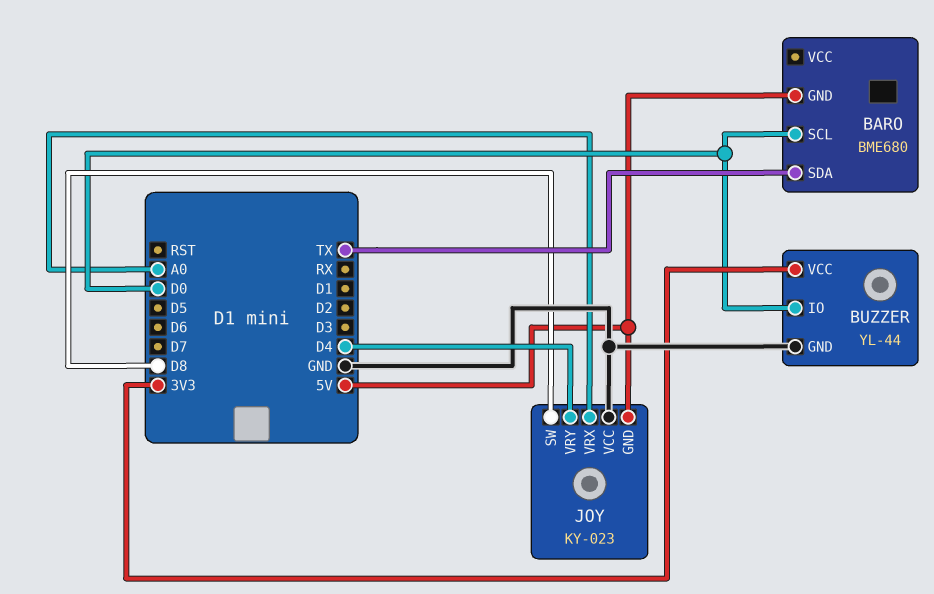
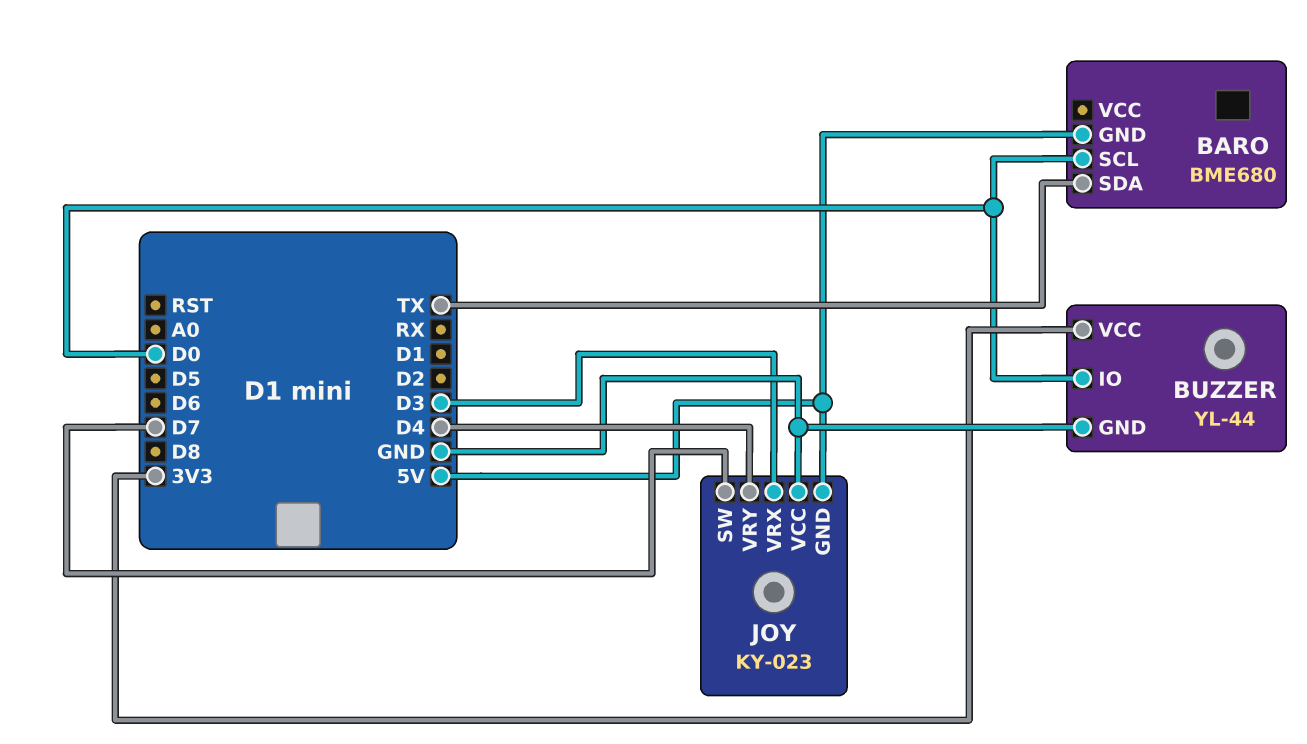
JOY pin SW: D8 -> D7
JOY pin VRX: A0 -> D3

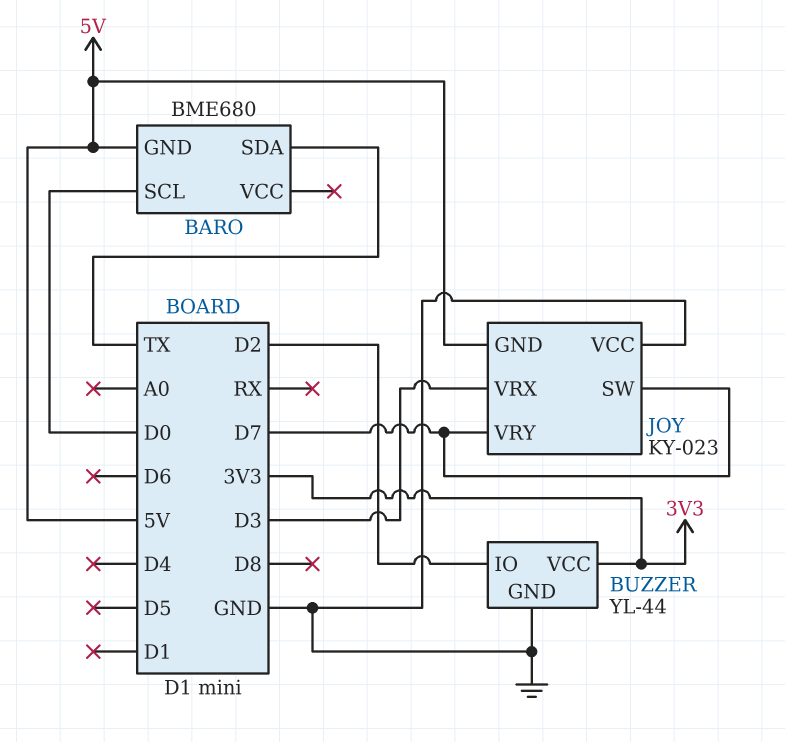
BUZZER pin IO: D0 -> D2
JOY pin VRY: D4 -> D7

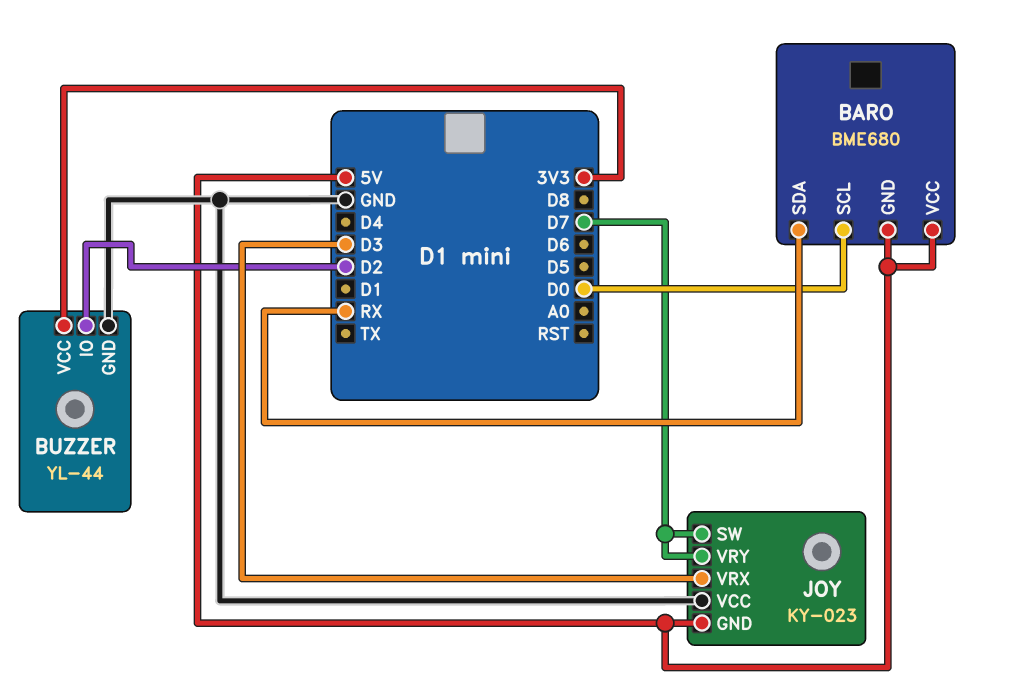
BARO pin SDA: TX -> RX
BARO pin VCC: none -> 5V

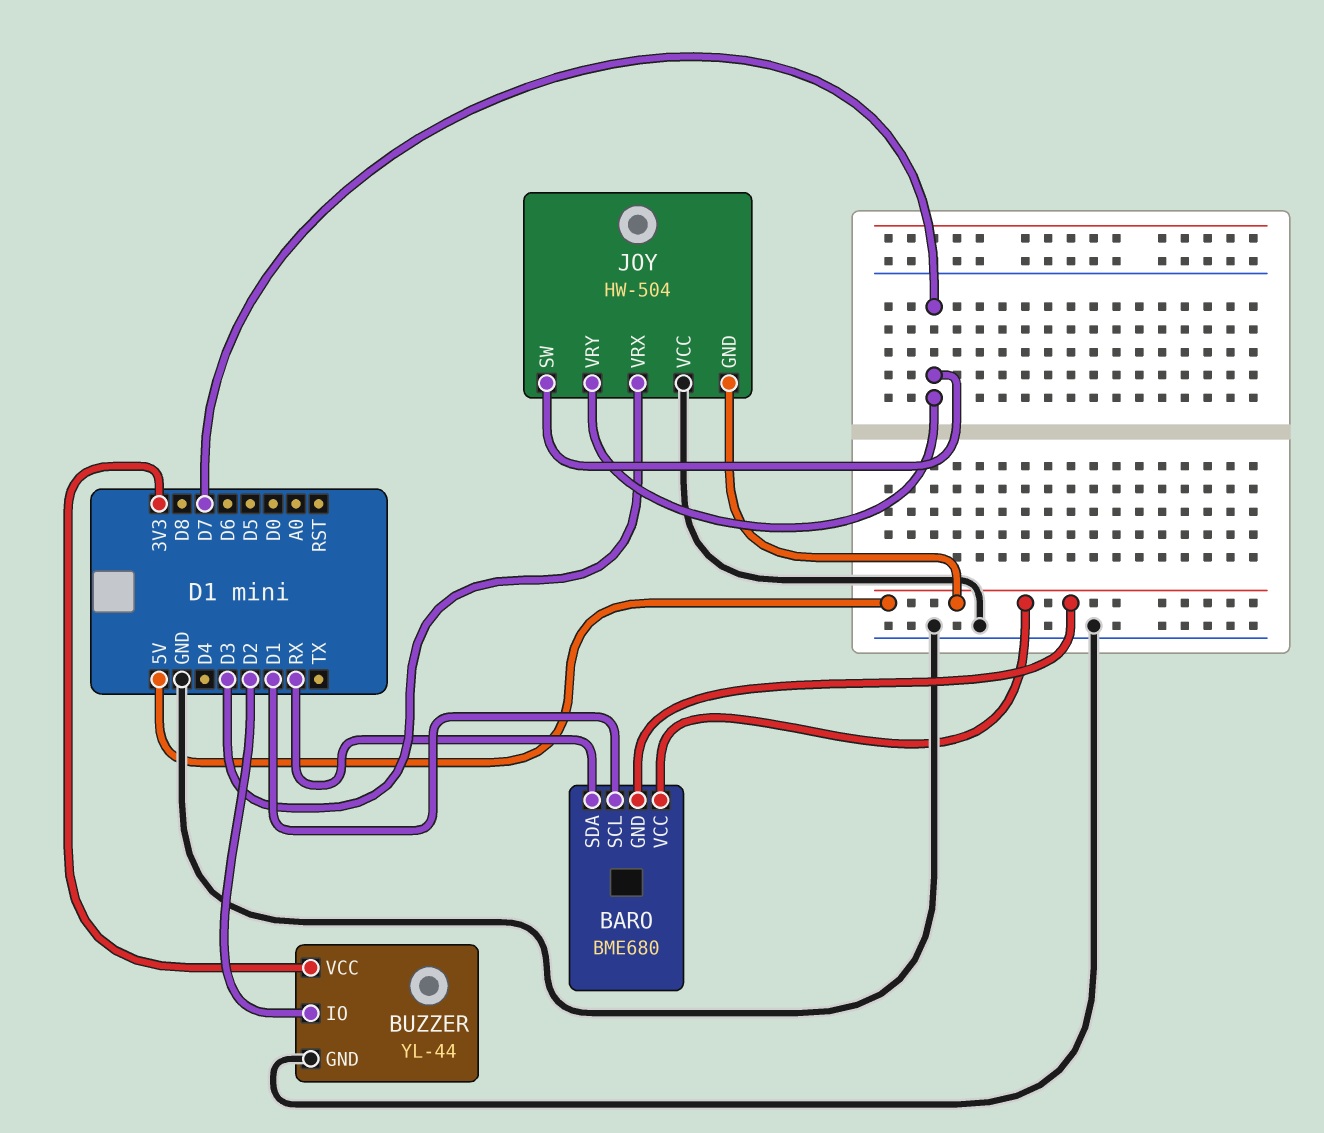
BARO pin SCL: D0 -> D1
JOY: KY-023 -> HW-504

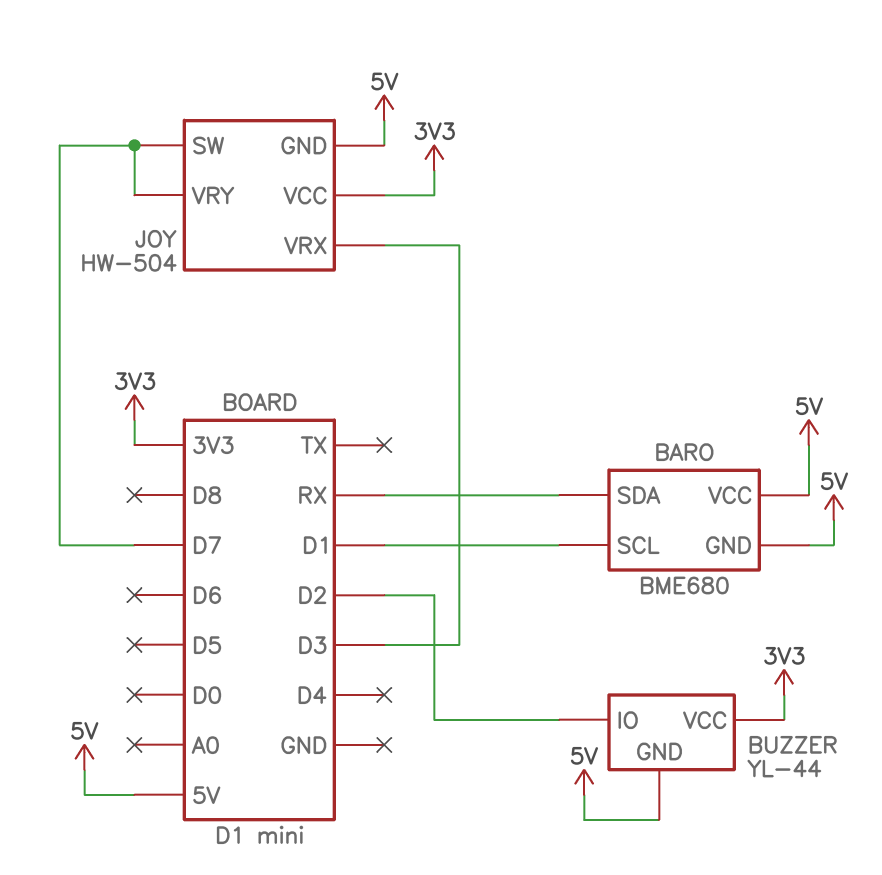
BUZZER pin GND: GND -> 5V
JOY pin VCC: GND -> 3V3

